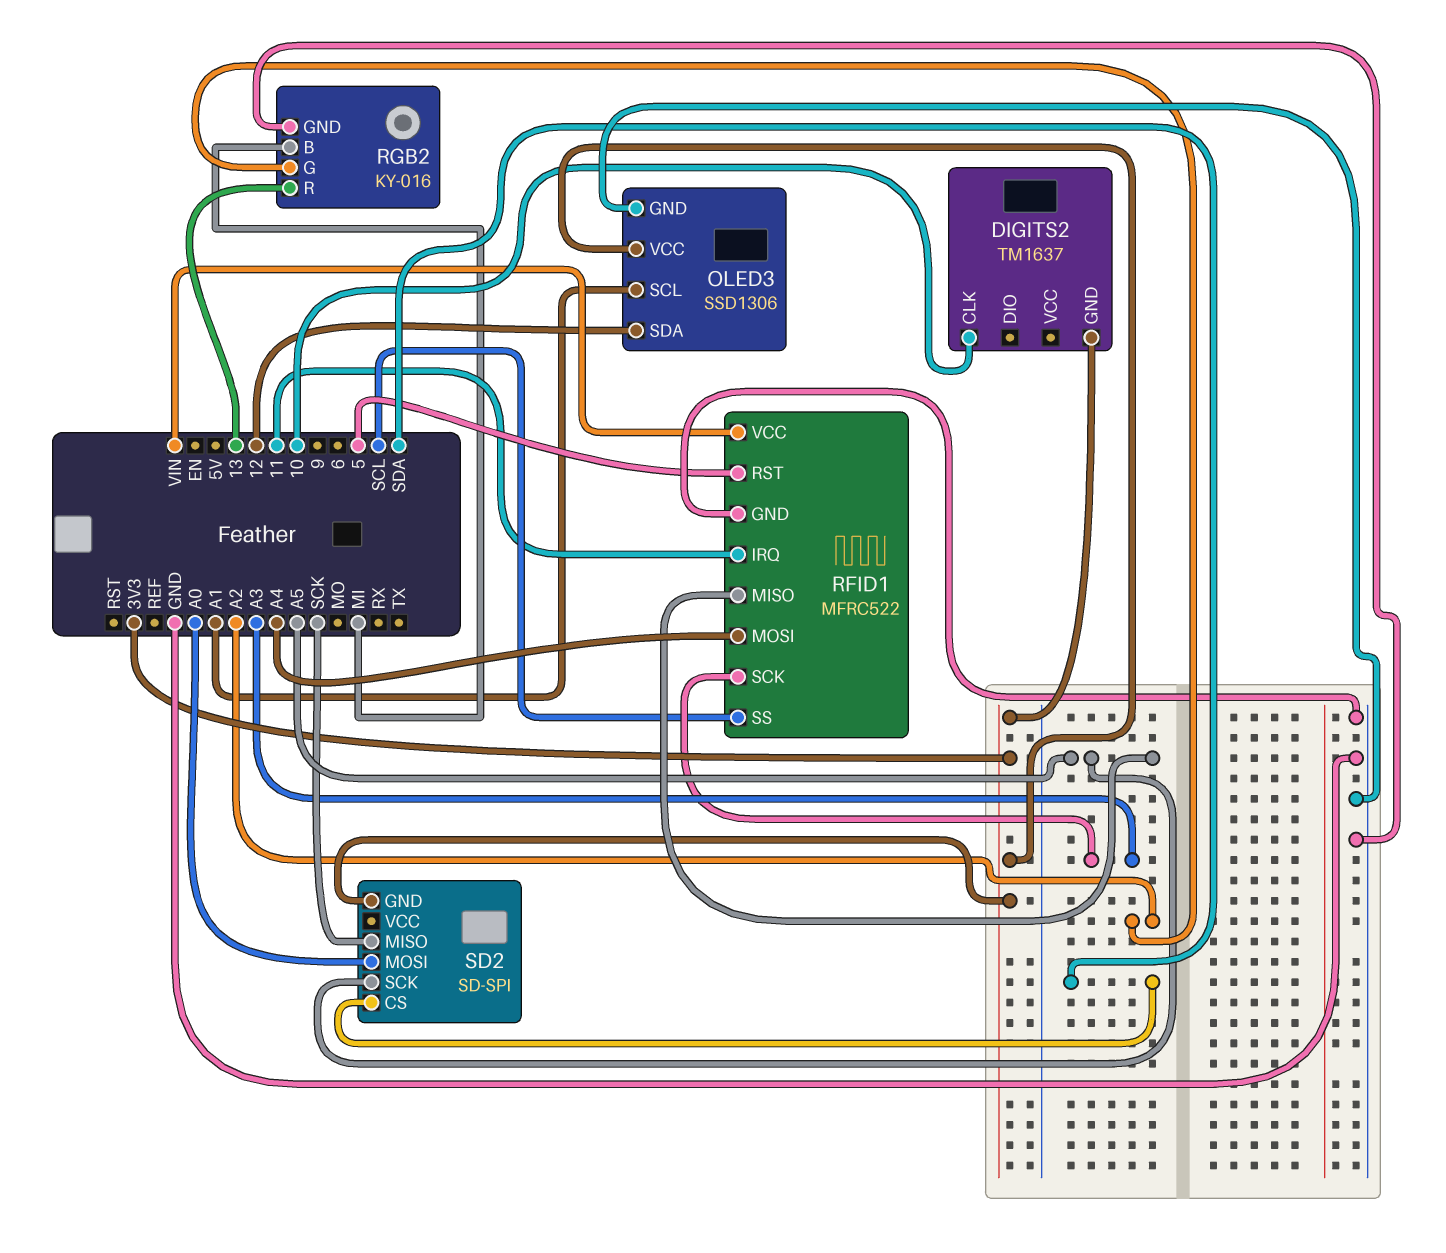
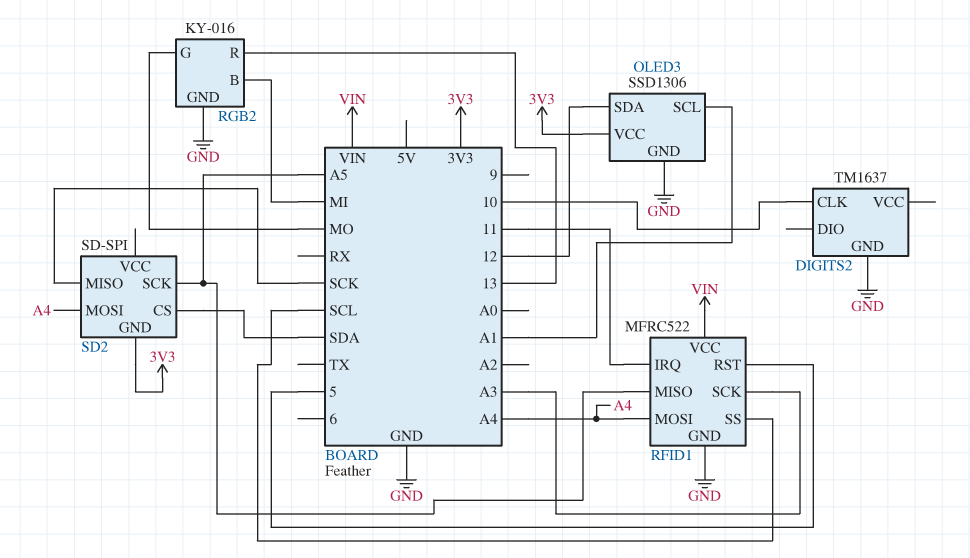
DIGITS2 pin GND: 3V3 -> GND
RGB2 pin G: A2 -> MO
SD2 pin MOSI: A0 -> A4

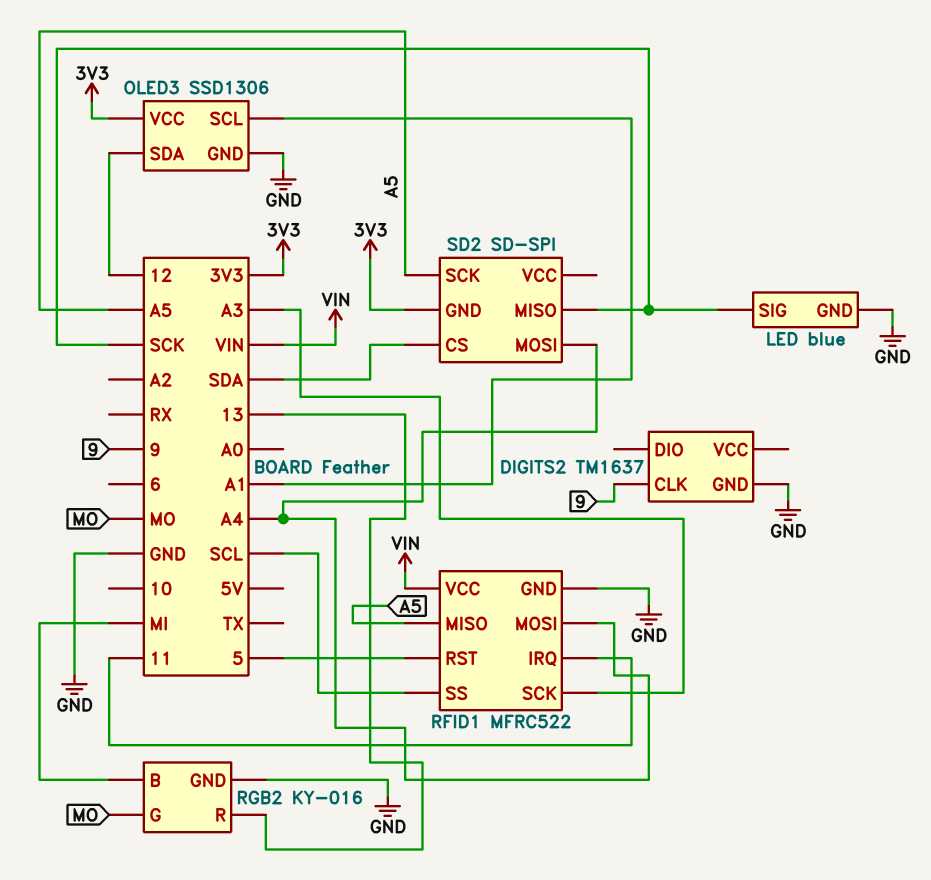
DIGITS2 pin CLK: 10 -> 9
LED: none -> blue
LED pin GND: none -> GND
LED pin SIG: none -> SCK

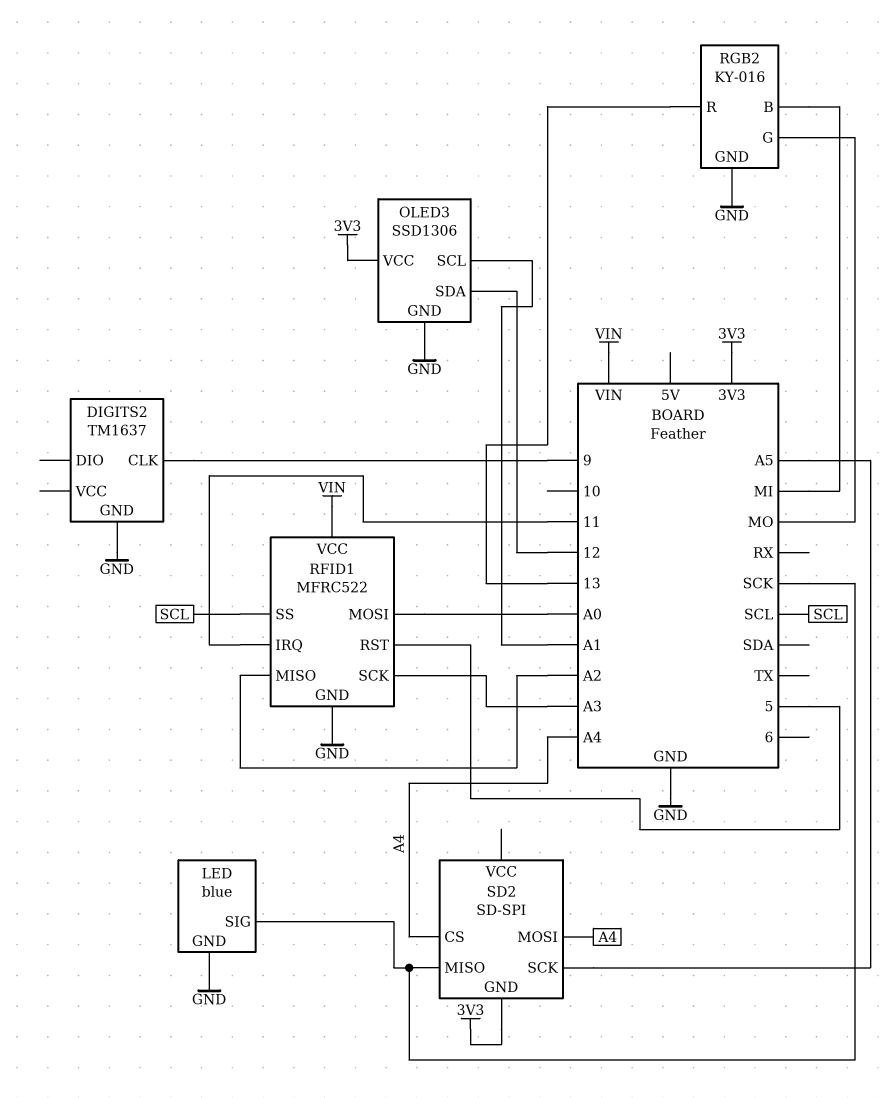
RFID1 pin MISO: A5 -> A2
RFID1 pin MOSI: A4 -> A0
SD2 pin CS: SDA -> A4

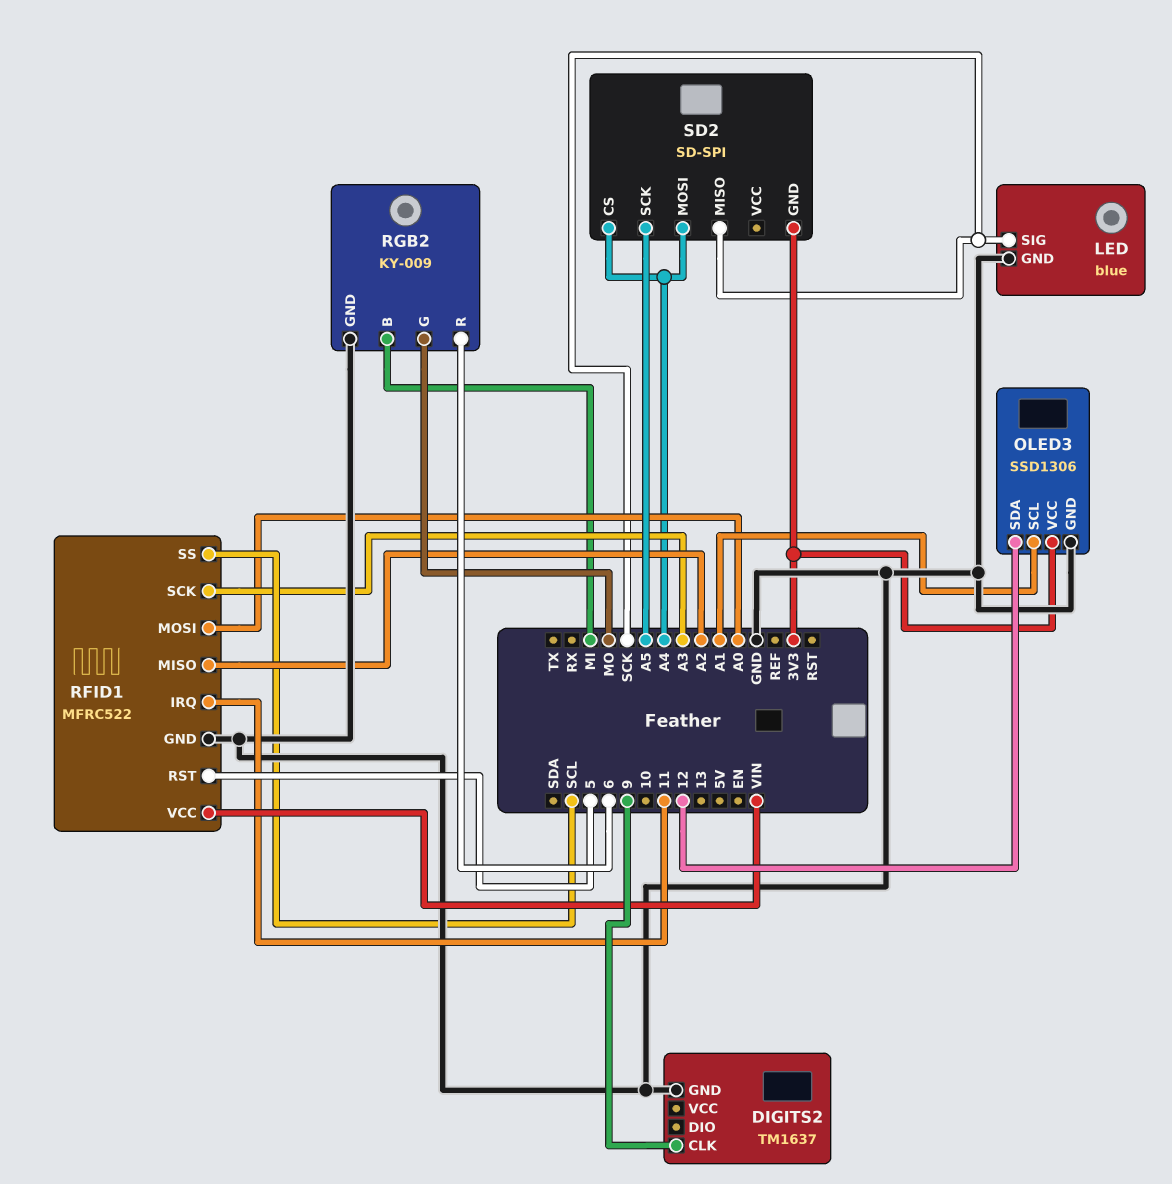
RGB2: KY-016 -> KY-009
RGB2 pin R: 13 -> 6

